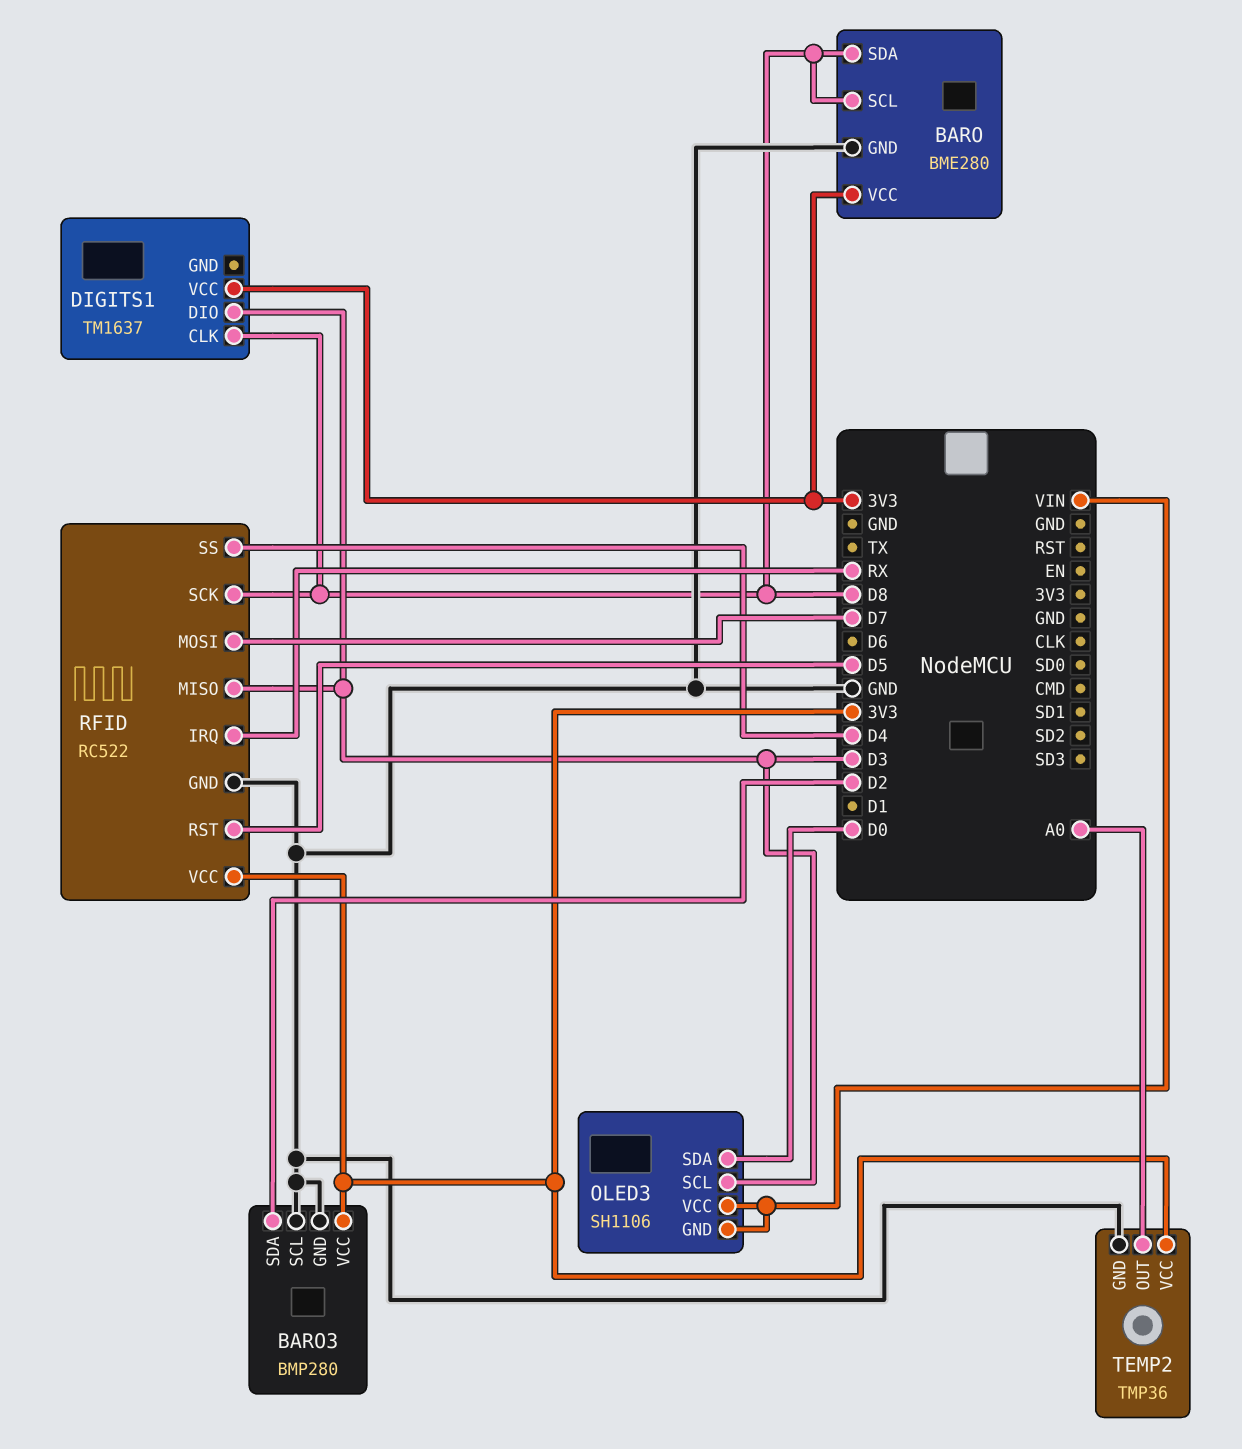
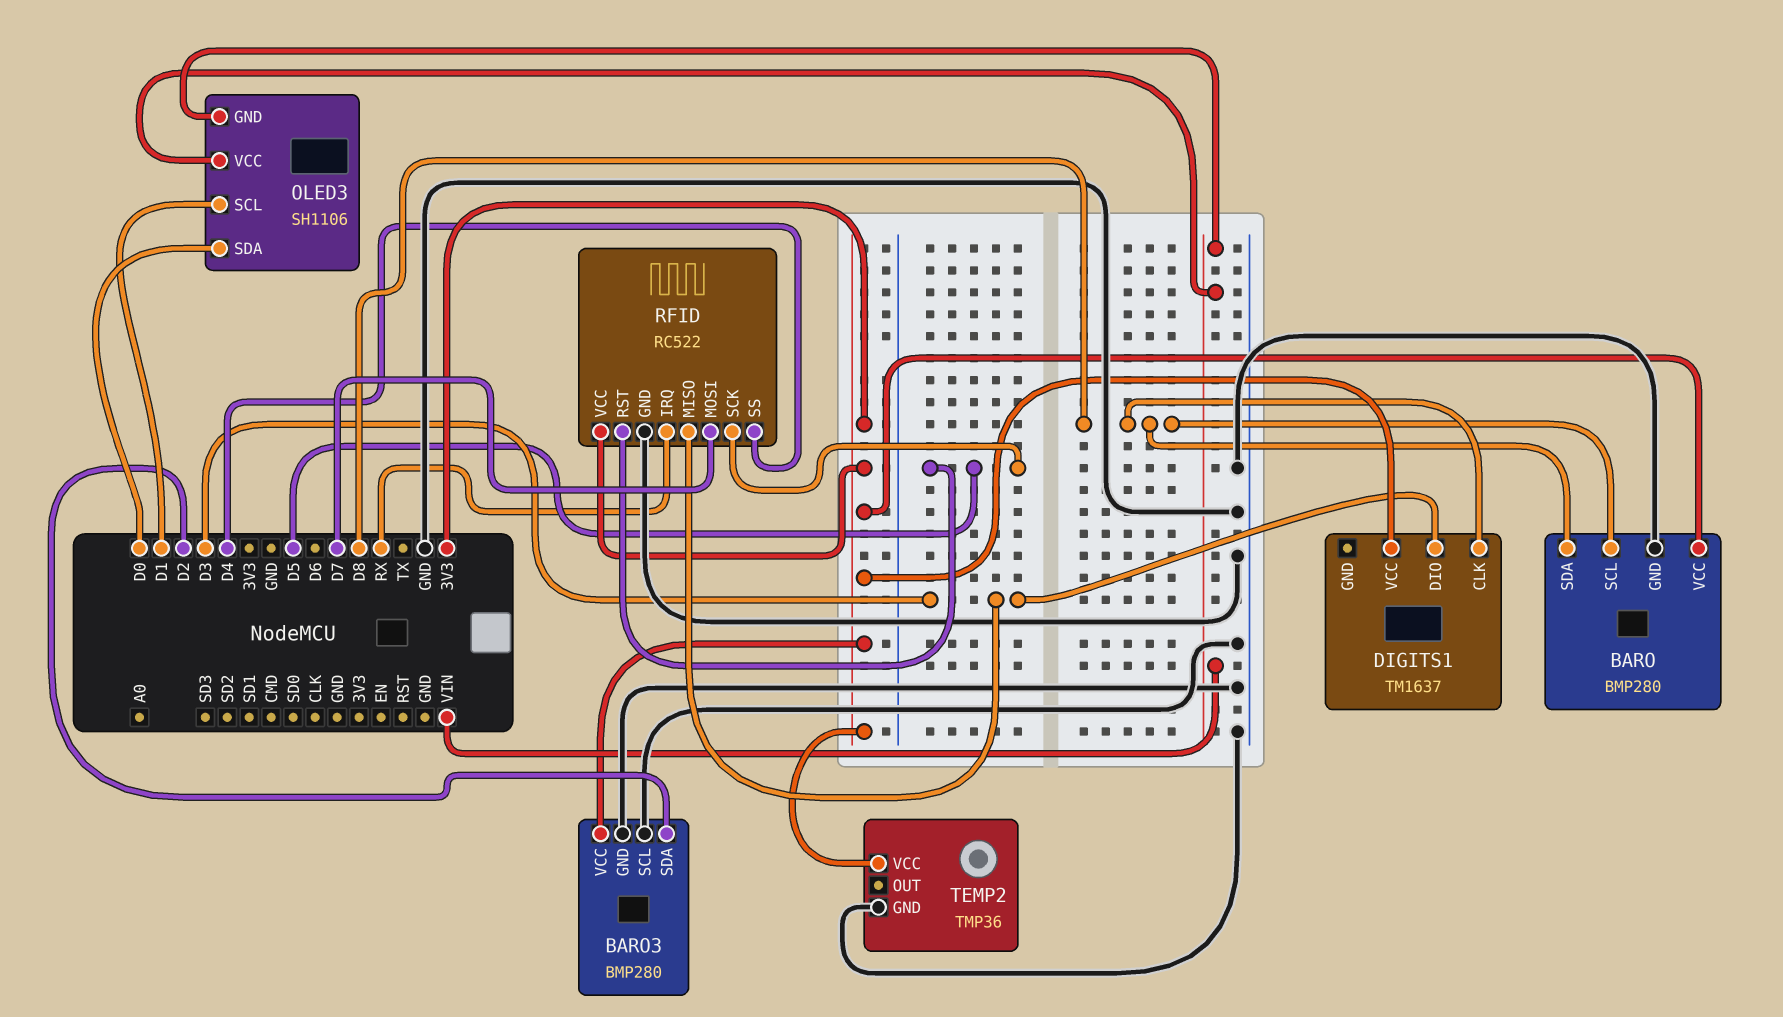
BARO: BME280 -> BMP280
OLED3 pin SCL: D3 -> D1
RFID pin SCK: D8 -> D5
TEMP2 pin OUT: A0 -> none

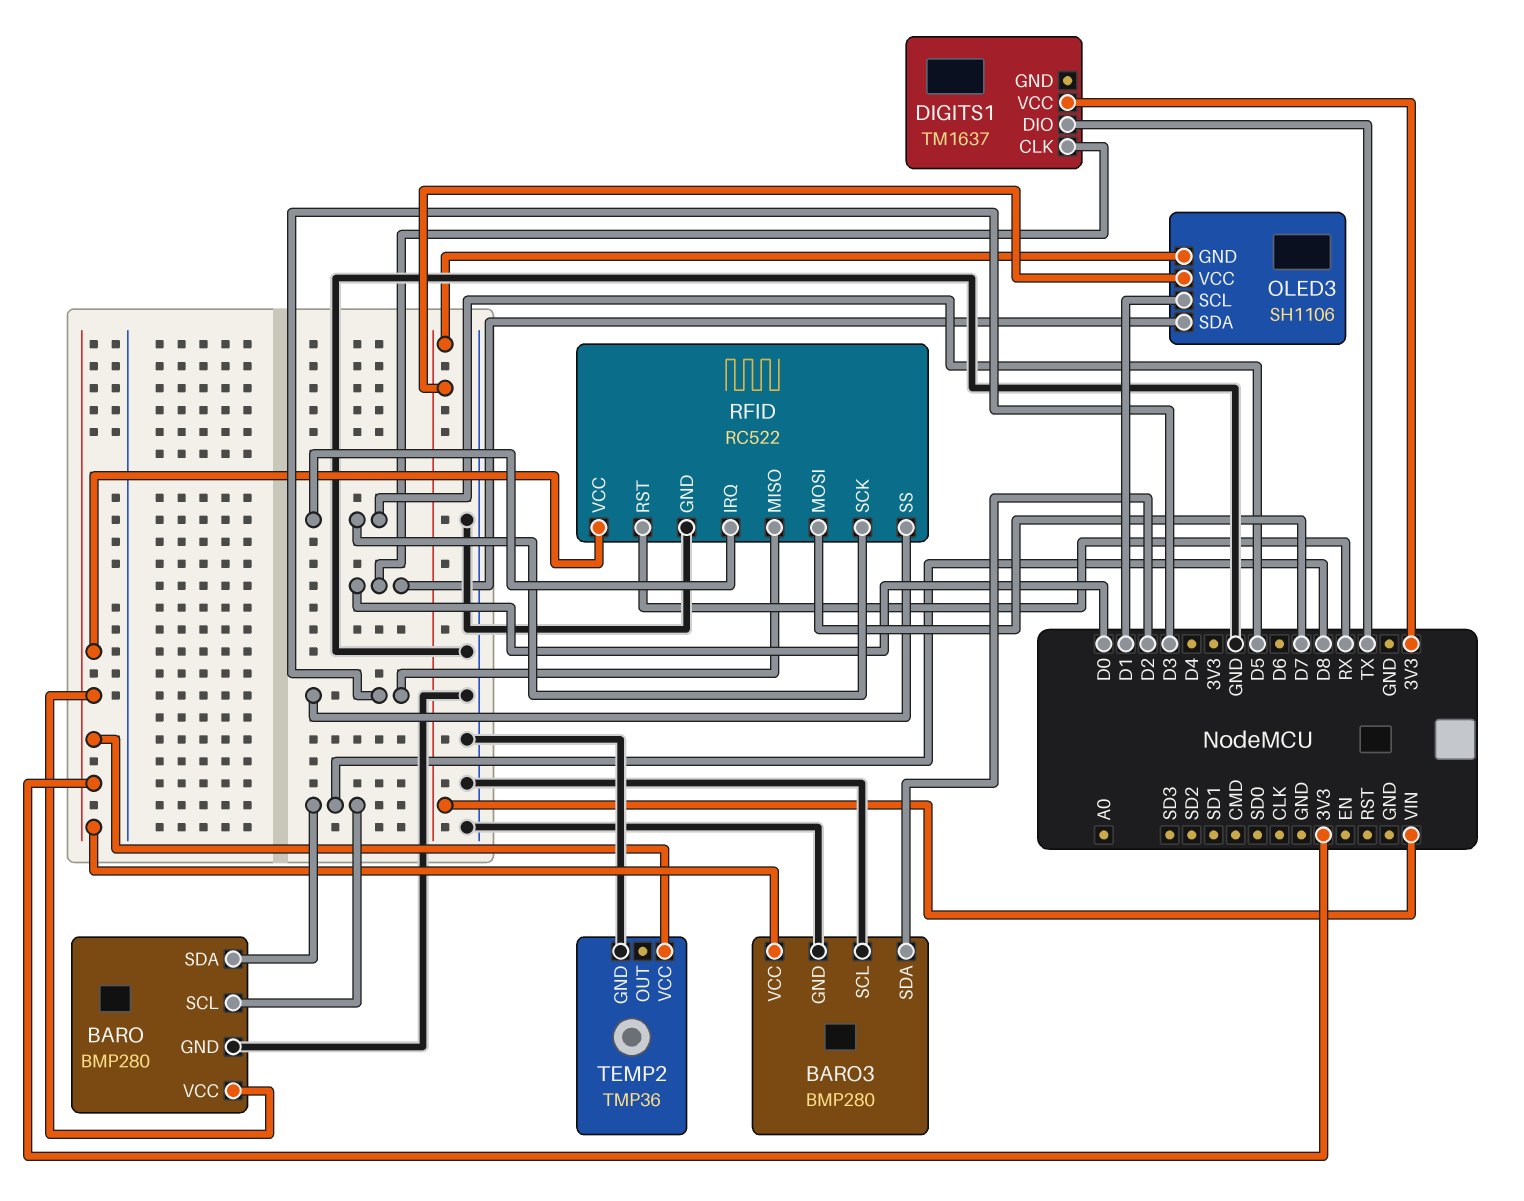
DIGITS1 pin CLK: D8 -> D0
DIGITS1 pin DIO: D3 -> TX
RFID pin IRQ: RX -> D5
RFID pin RST: D5 -> RX
RFID pin SS: D4 -> D3

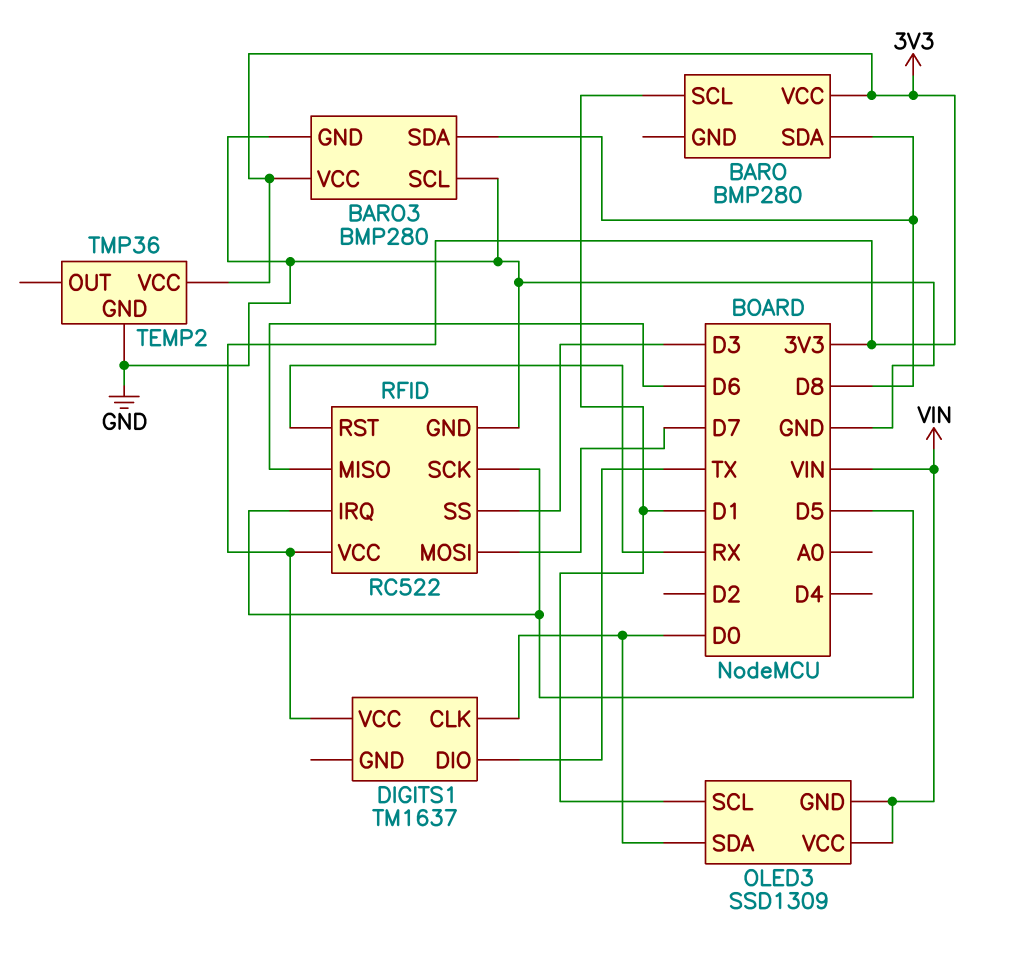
BARO pin GND: GND -> none
BARO pin SCL: D8 -> D1
BARO3 pin SDA: D2 -> D8
OLED3: SH1106 -> SSD1309
RFID pin MISO: D3 -> D6

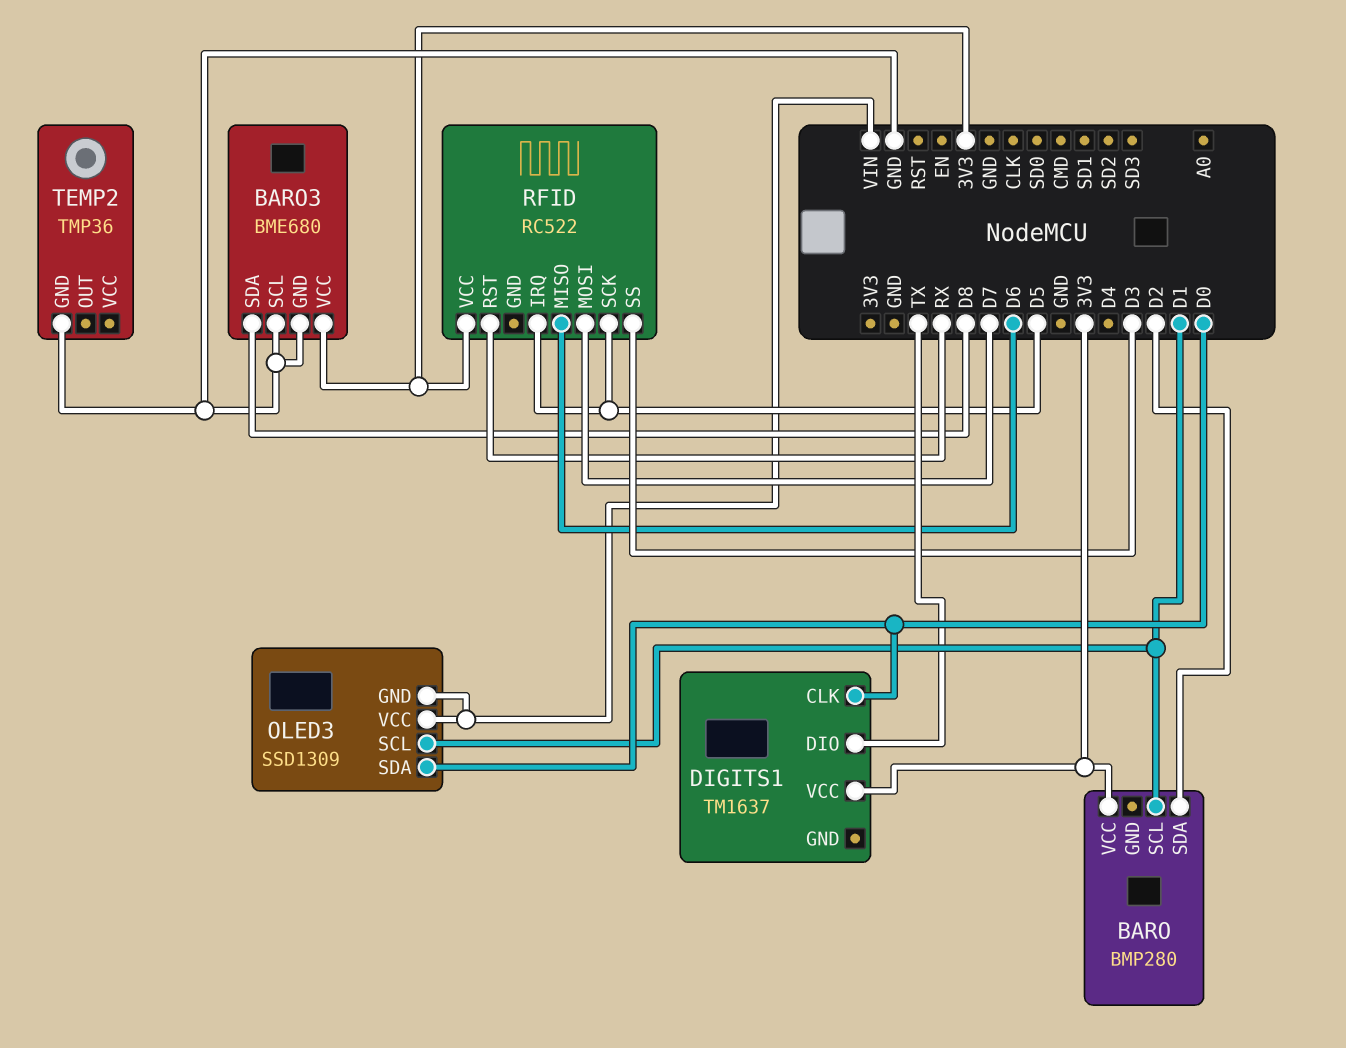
BARO pin SDA: D8 -> D2
BARO3: BMP280 -> BME680
RFID pin GND: GND -> none
TEMP2 pin VCC: 3V3 -> none

